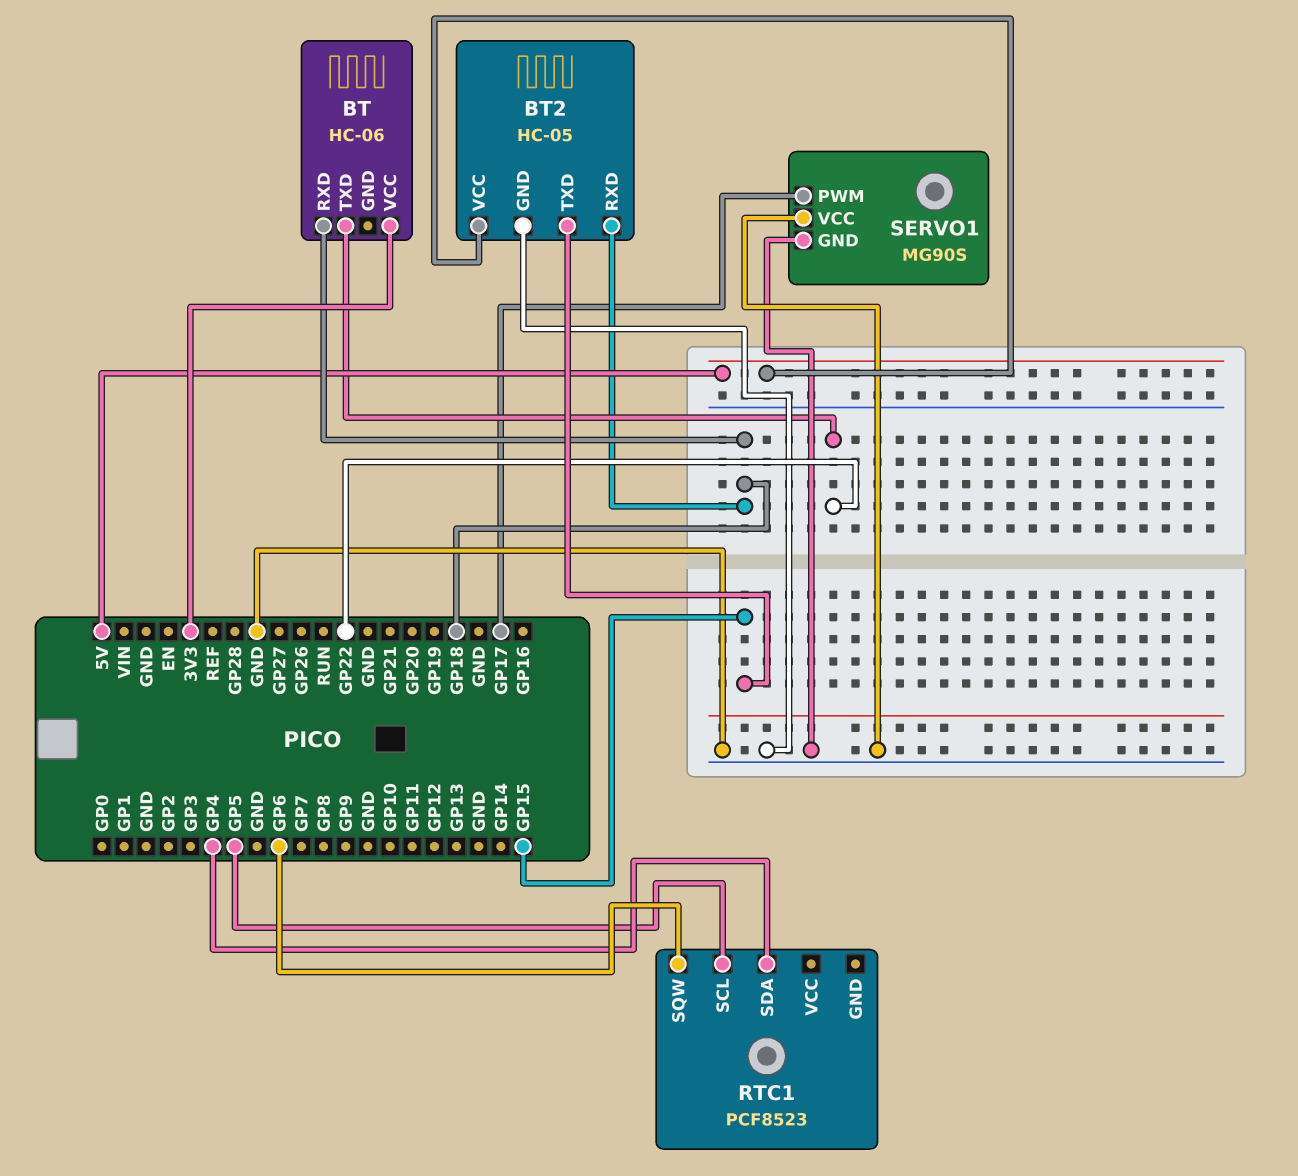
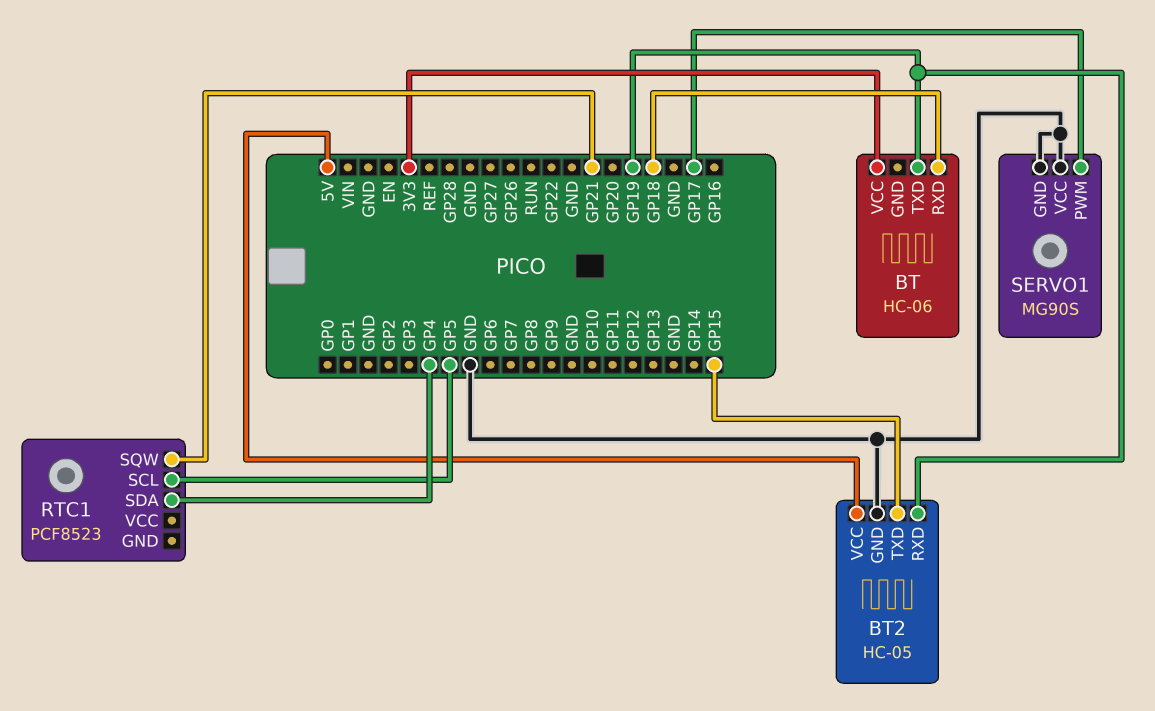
BT pin TXD: GP22 -> GP19
BT2 pin RXD: GP18 -> GP19
RTC1 pin SQW: GP6 -> GP21

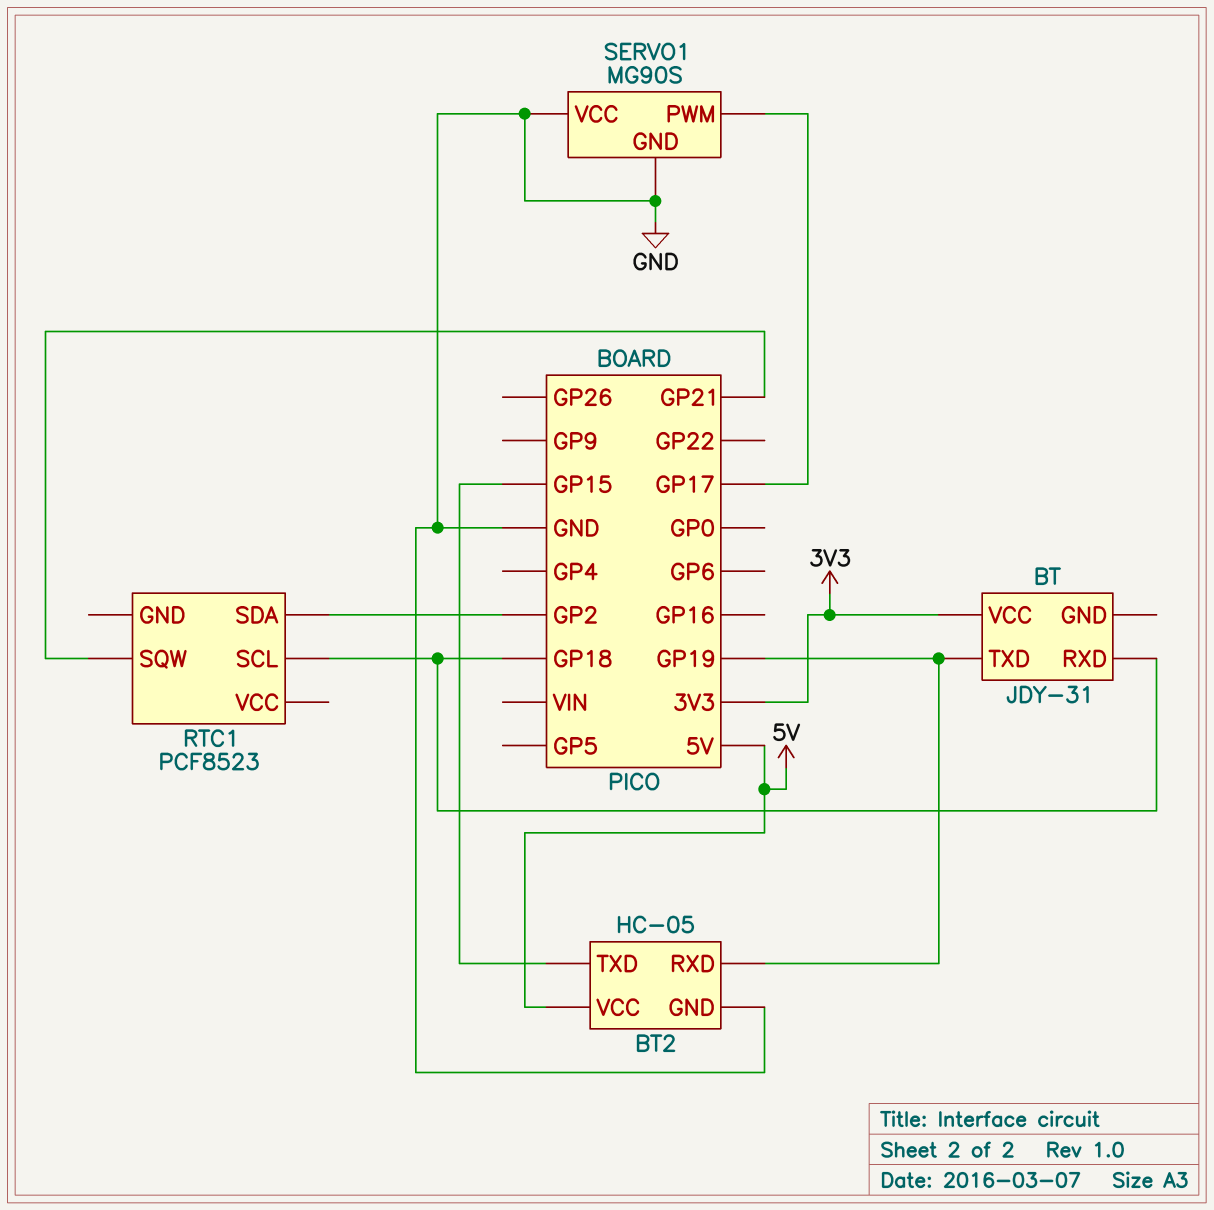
BT: HC-06 -> JDY-31
RTC1 pin SCL: GP5 -> GP18
RTC1 pin SDA: GP4 -> GP2

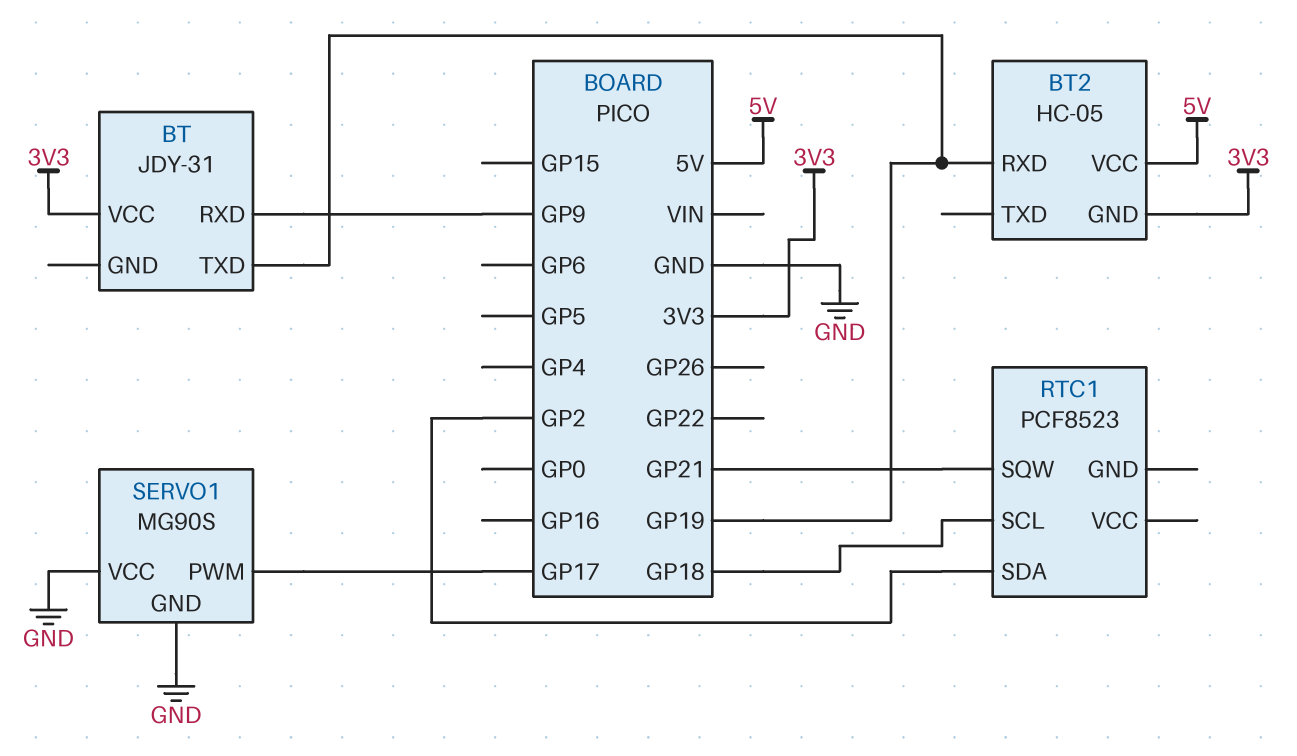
BT pin RXD: GP18 -> GP9
BT2 pin GND: GND -> 3V3
BT2 pin TXD: GP15 -> none

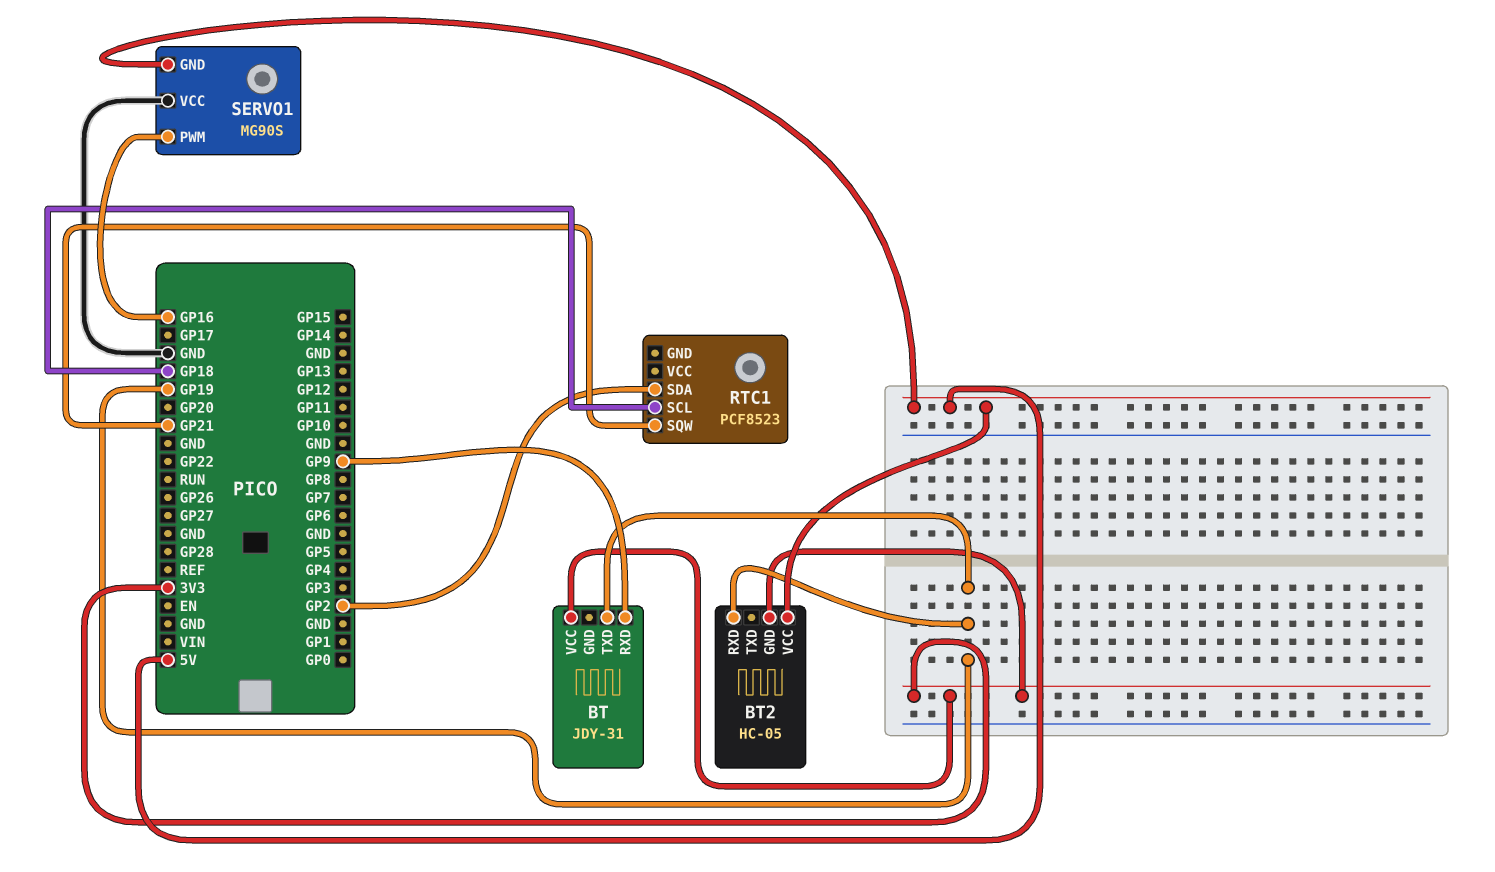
SERVO1 pin GND: GND -> 5V
SERVO1 pin PWM: GP17 -> GP16

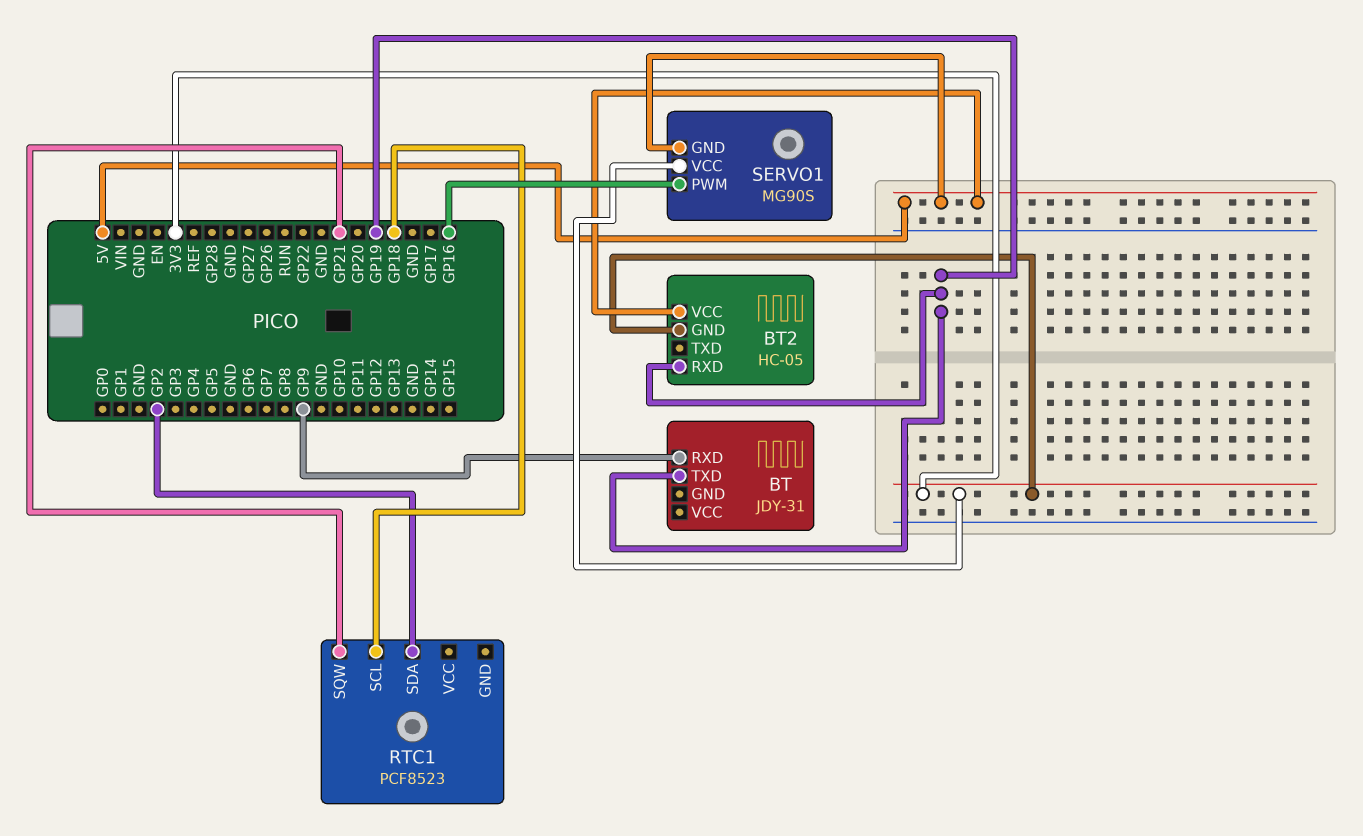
BT pin VCC: 3V3 -> none
SERVO1 pin VCC: GND -> 3V3

